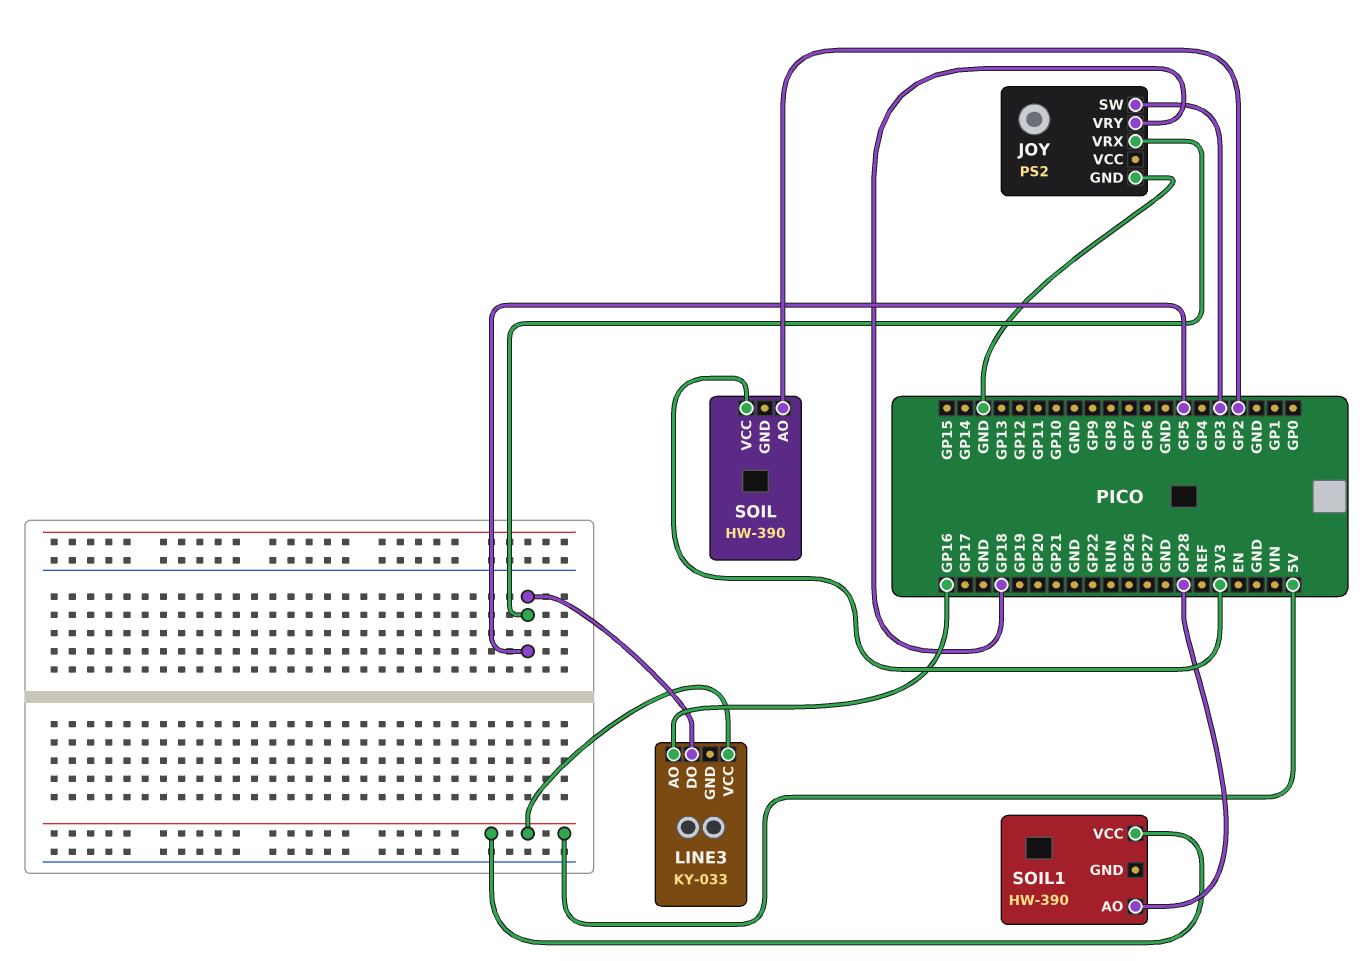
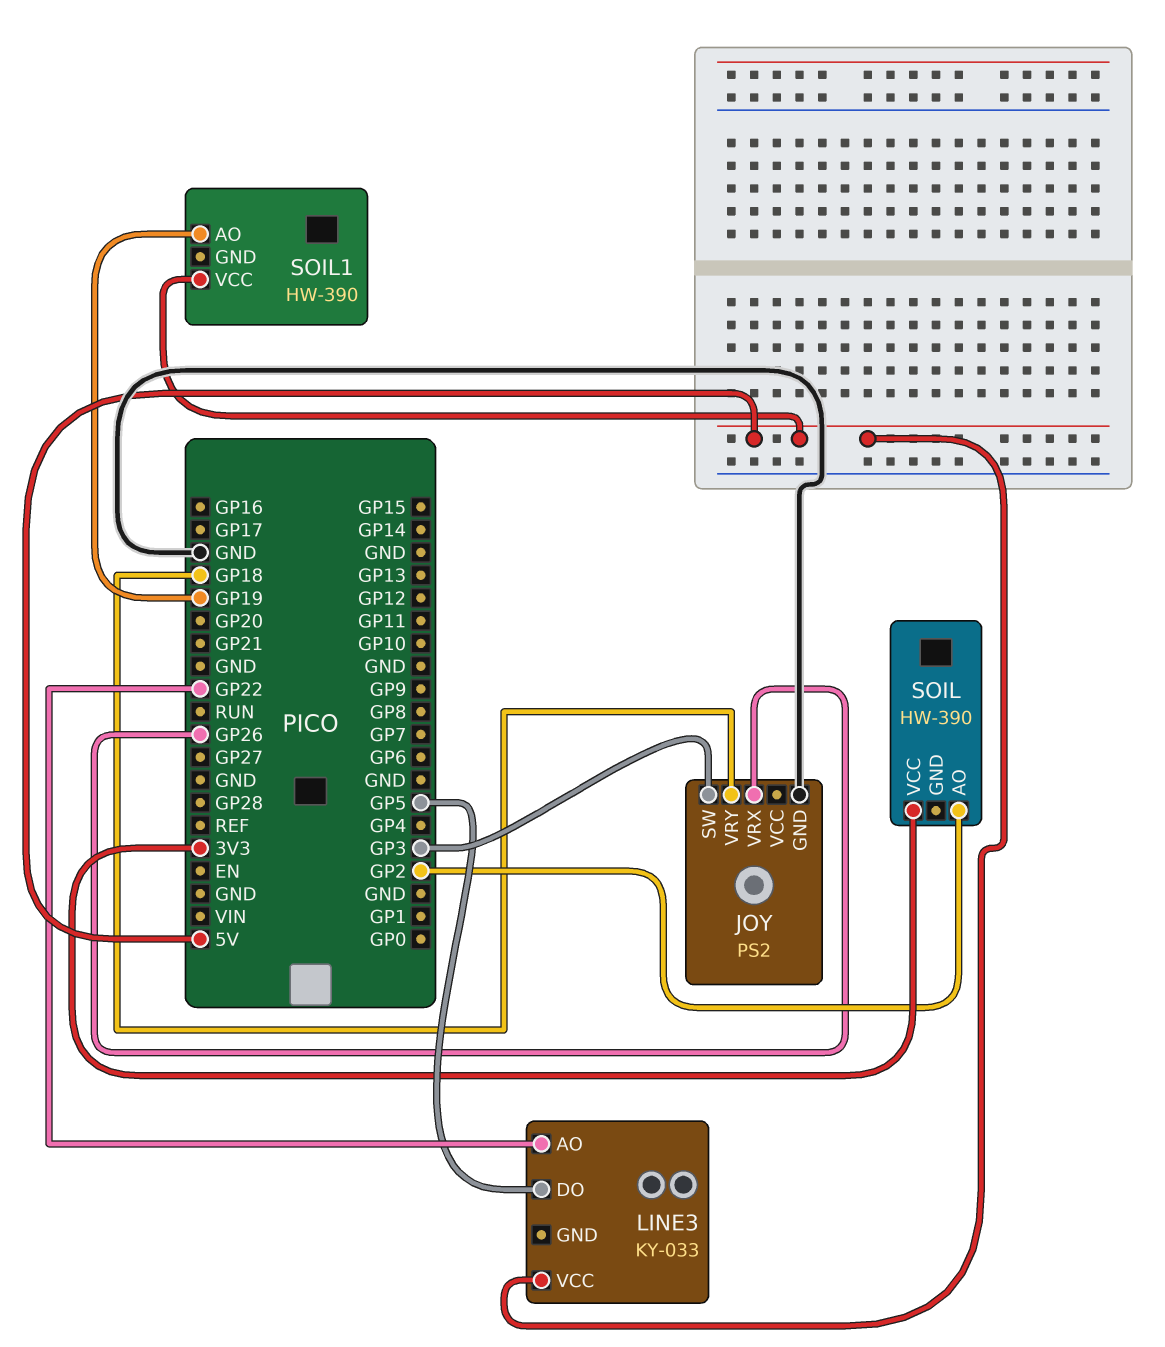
JOY pin VRX: GP5 -> GP26
LINE3 pin AO: GP16 -> GP22
SOIL1 pin AO: GP28 -> GP19

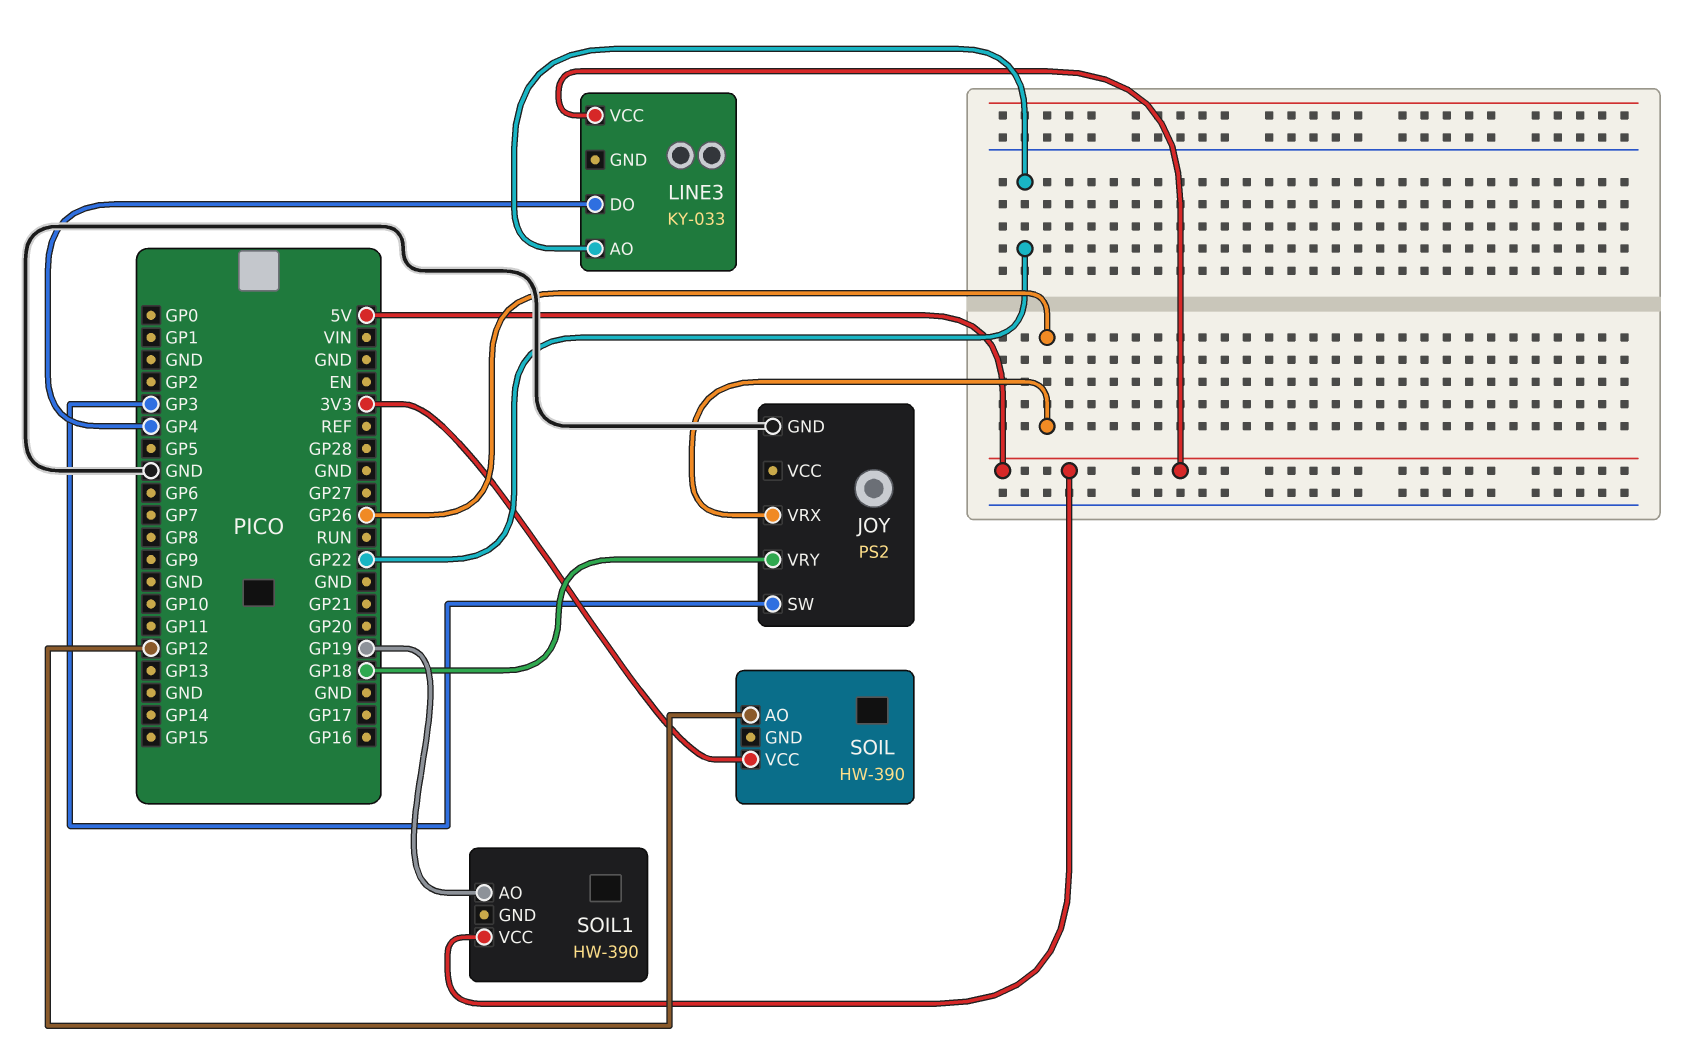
LINE3 pin DO: GP5 -> GP4
SOIL pin AO: GP2 -> GP12

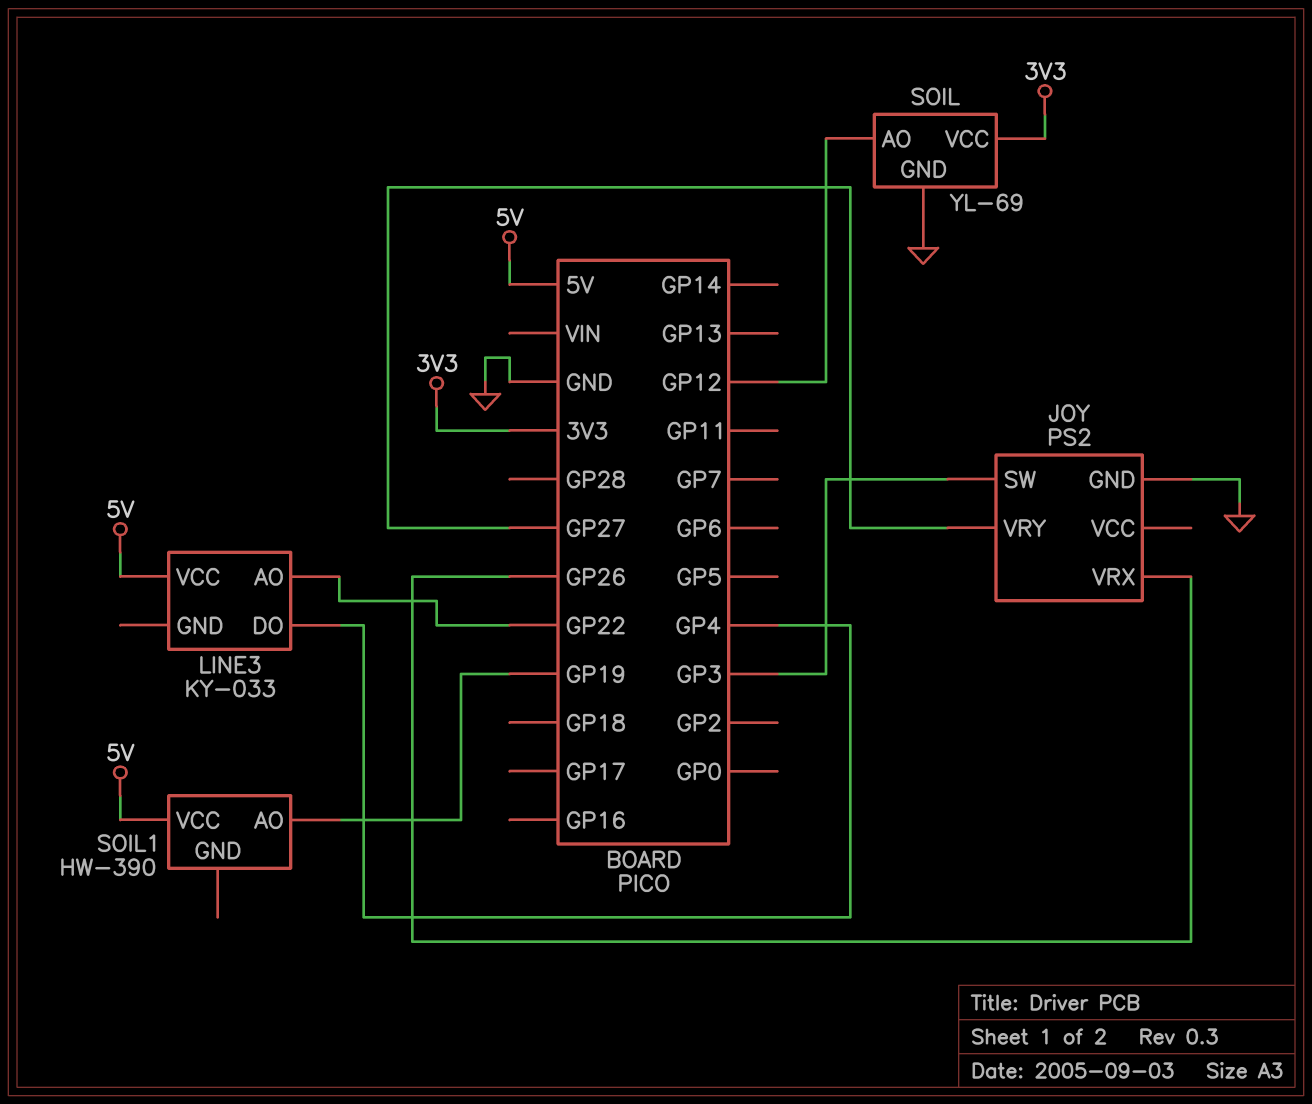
JOY pin VRY: GP18 -> GP27
SOIL: HW-390 -> YL-69
SOIL pin GND: none -> GND

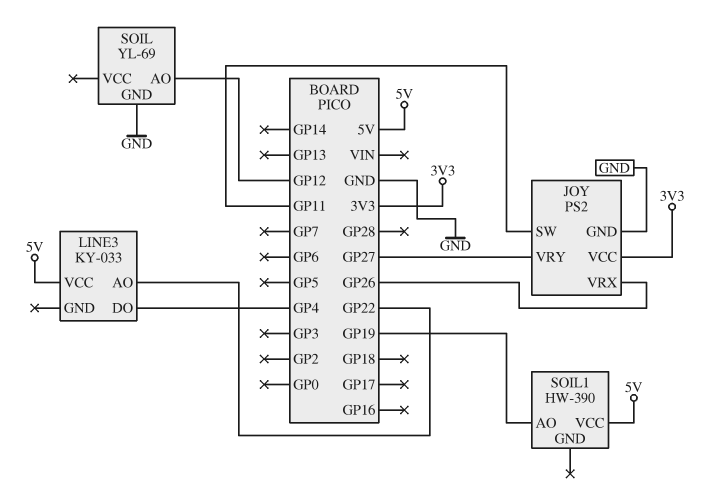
JOY pin SW: GP3 -> GP11
JOY pin VCC: none -> 3V3
SOIL pin VCC: 3V3 -> none

